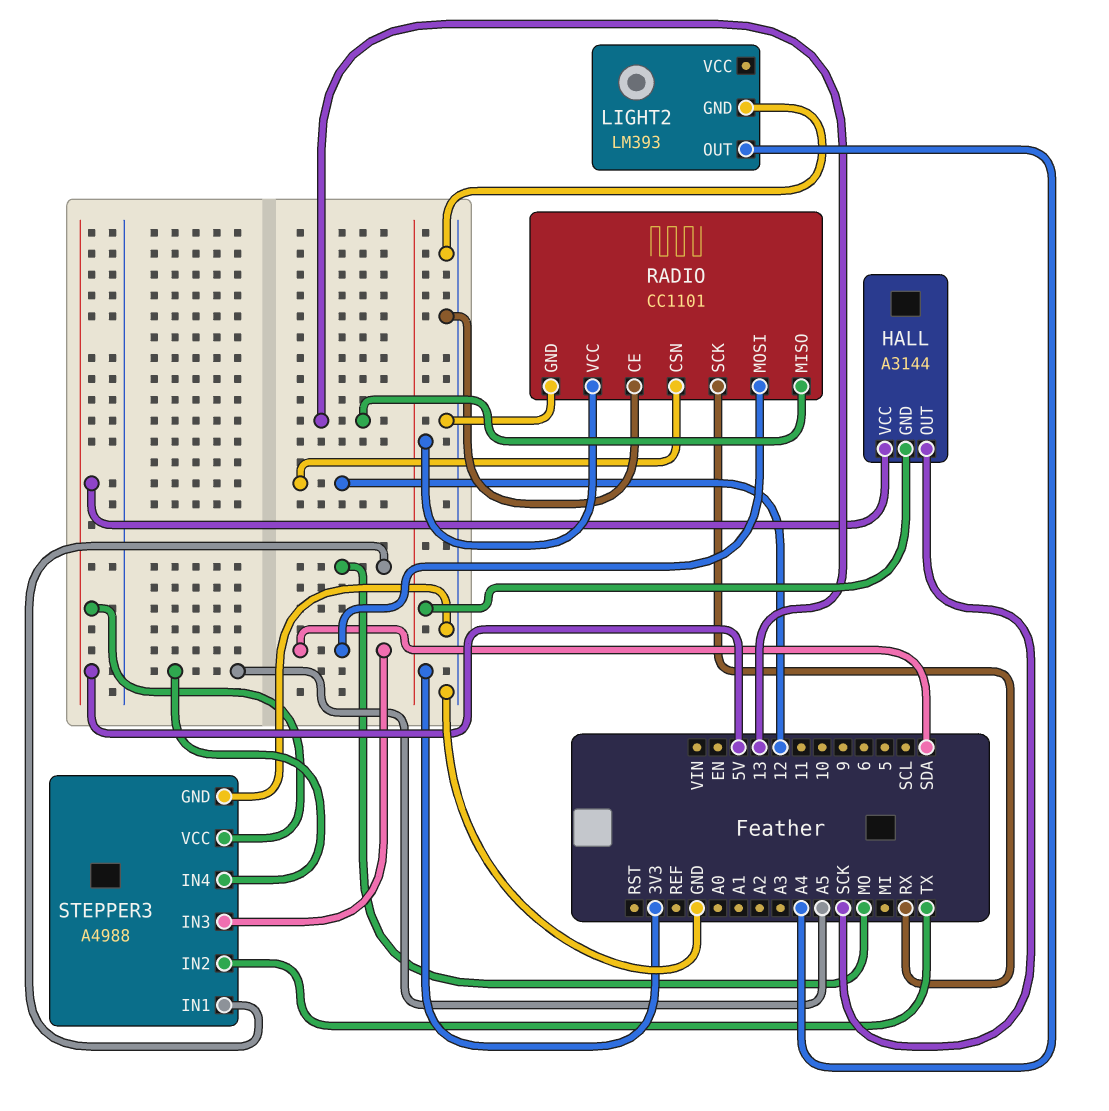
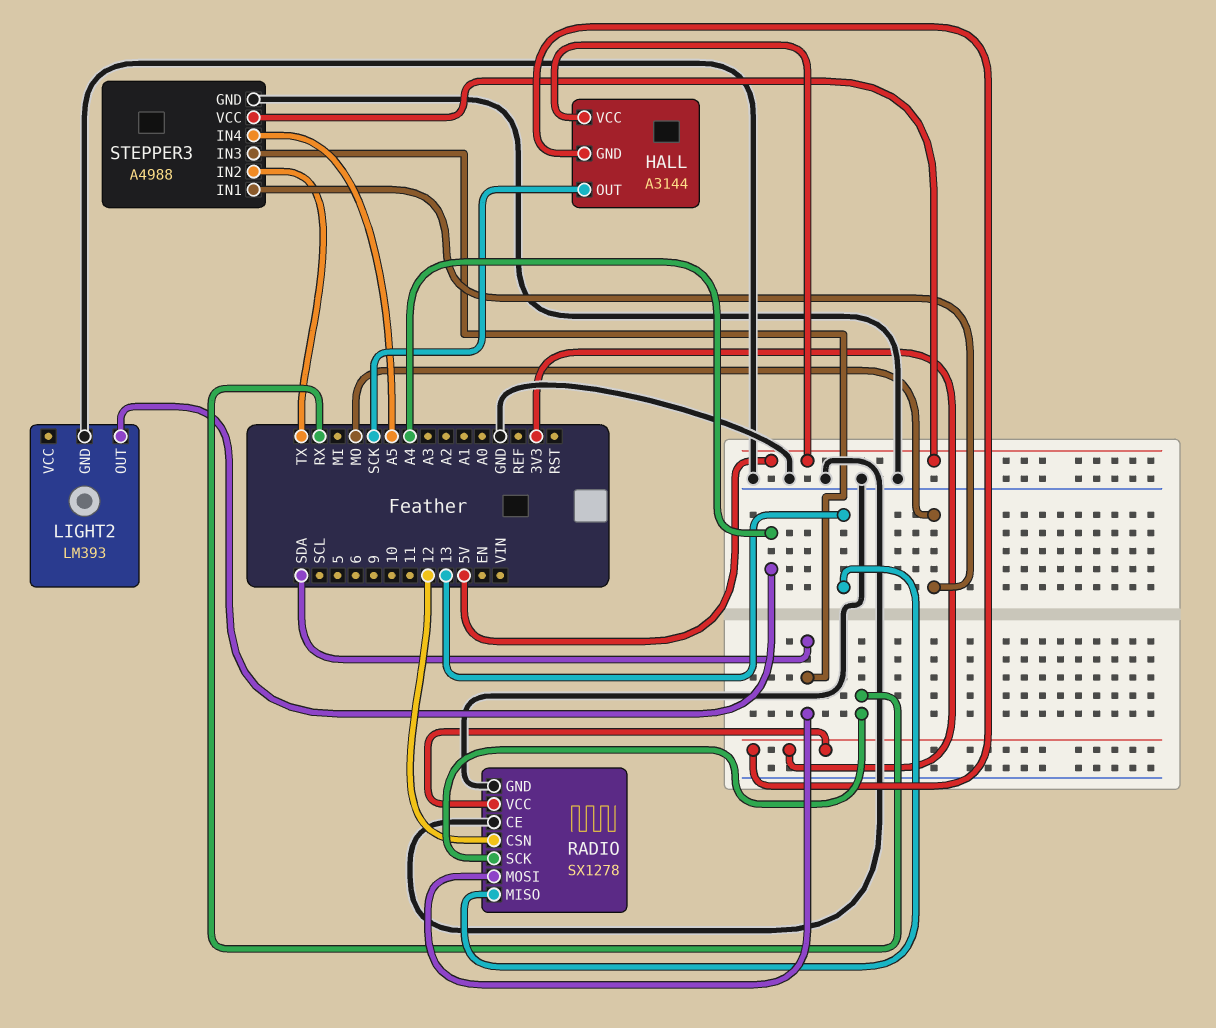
RADIO: CC1101 -> SX1278

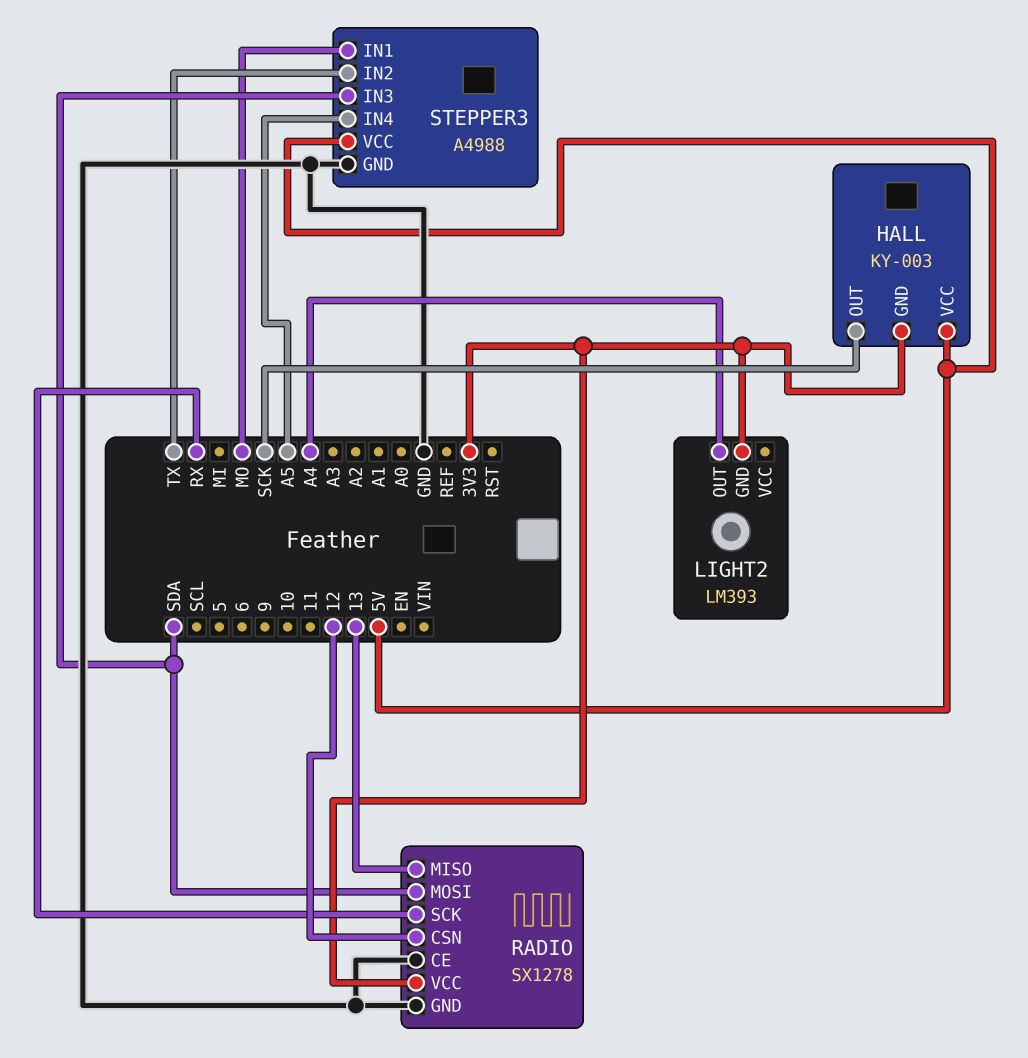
HALL: A3144 -> KY-003
LIGHT2 pin GND: GND -> 3V3

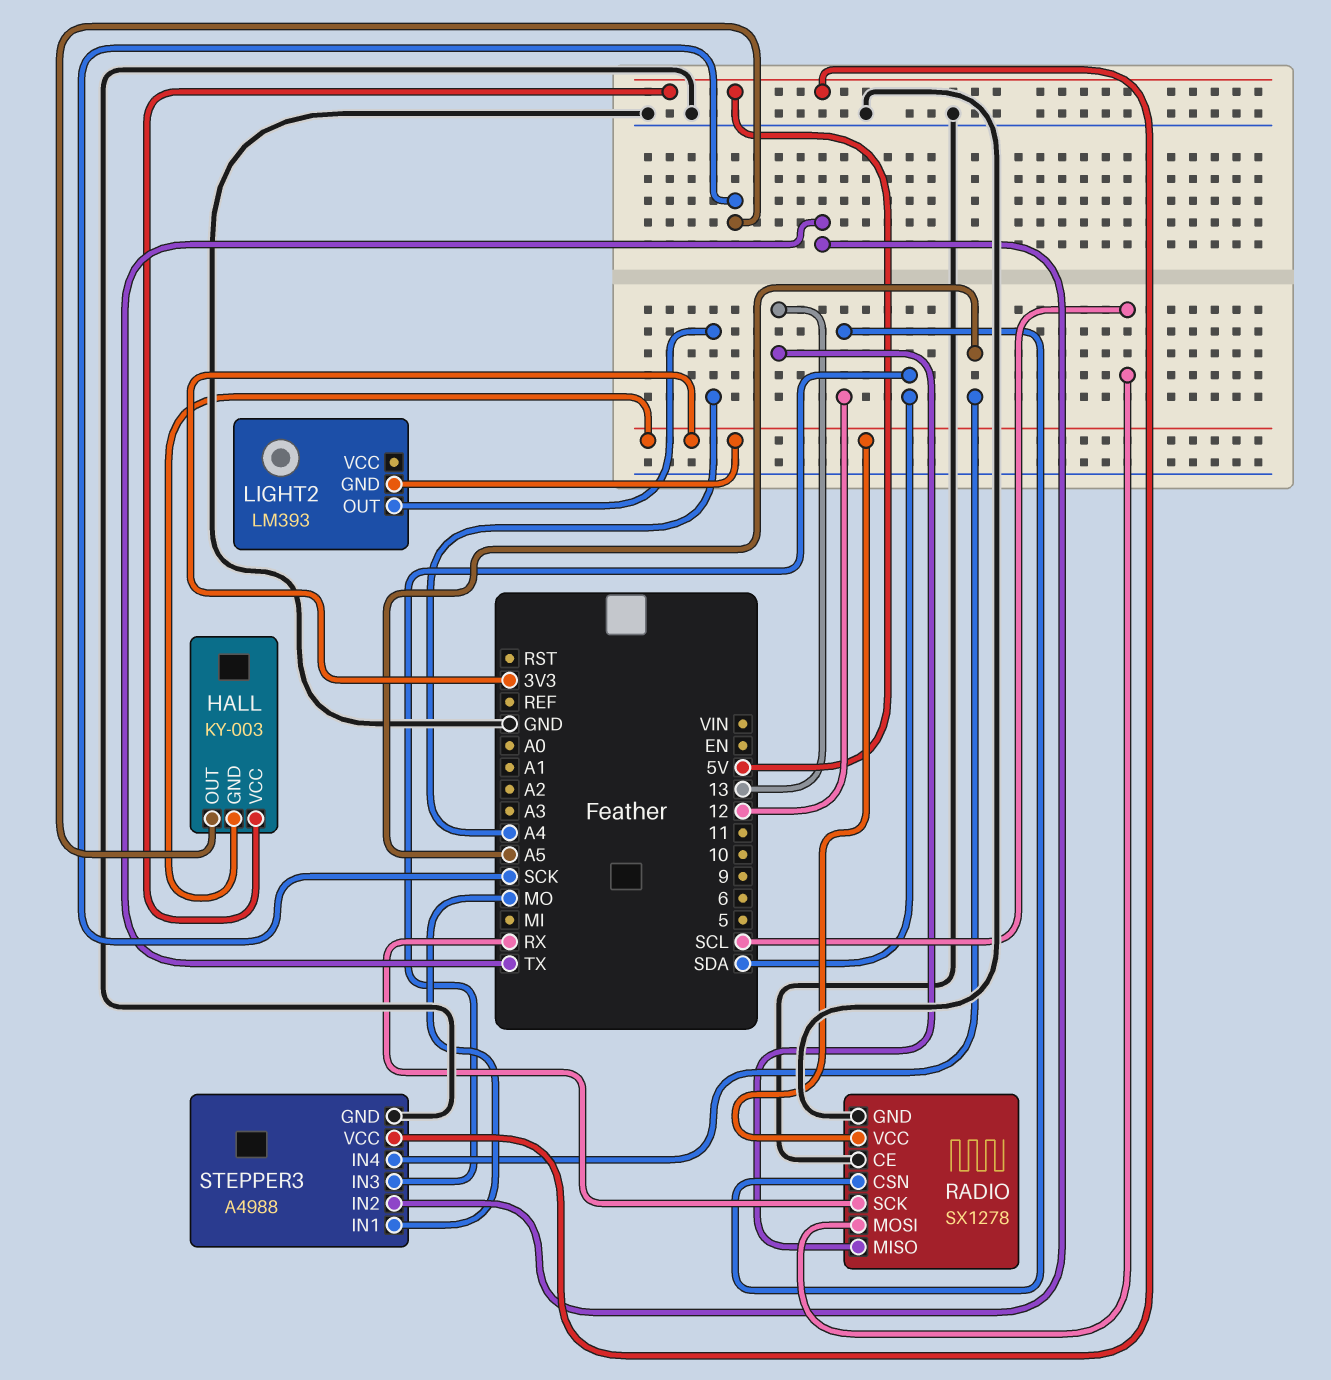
RADIO pin MOSI: SDA -> SCL

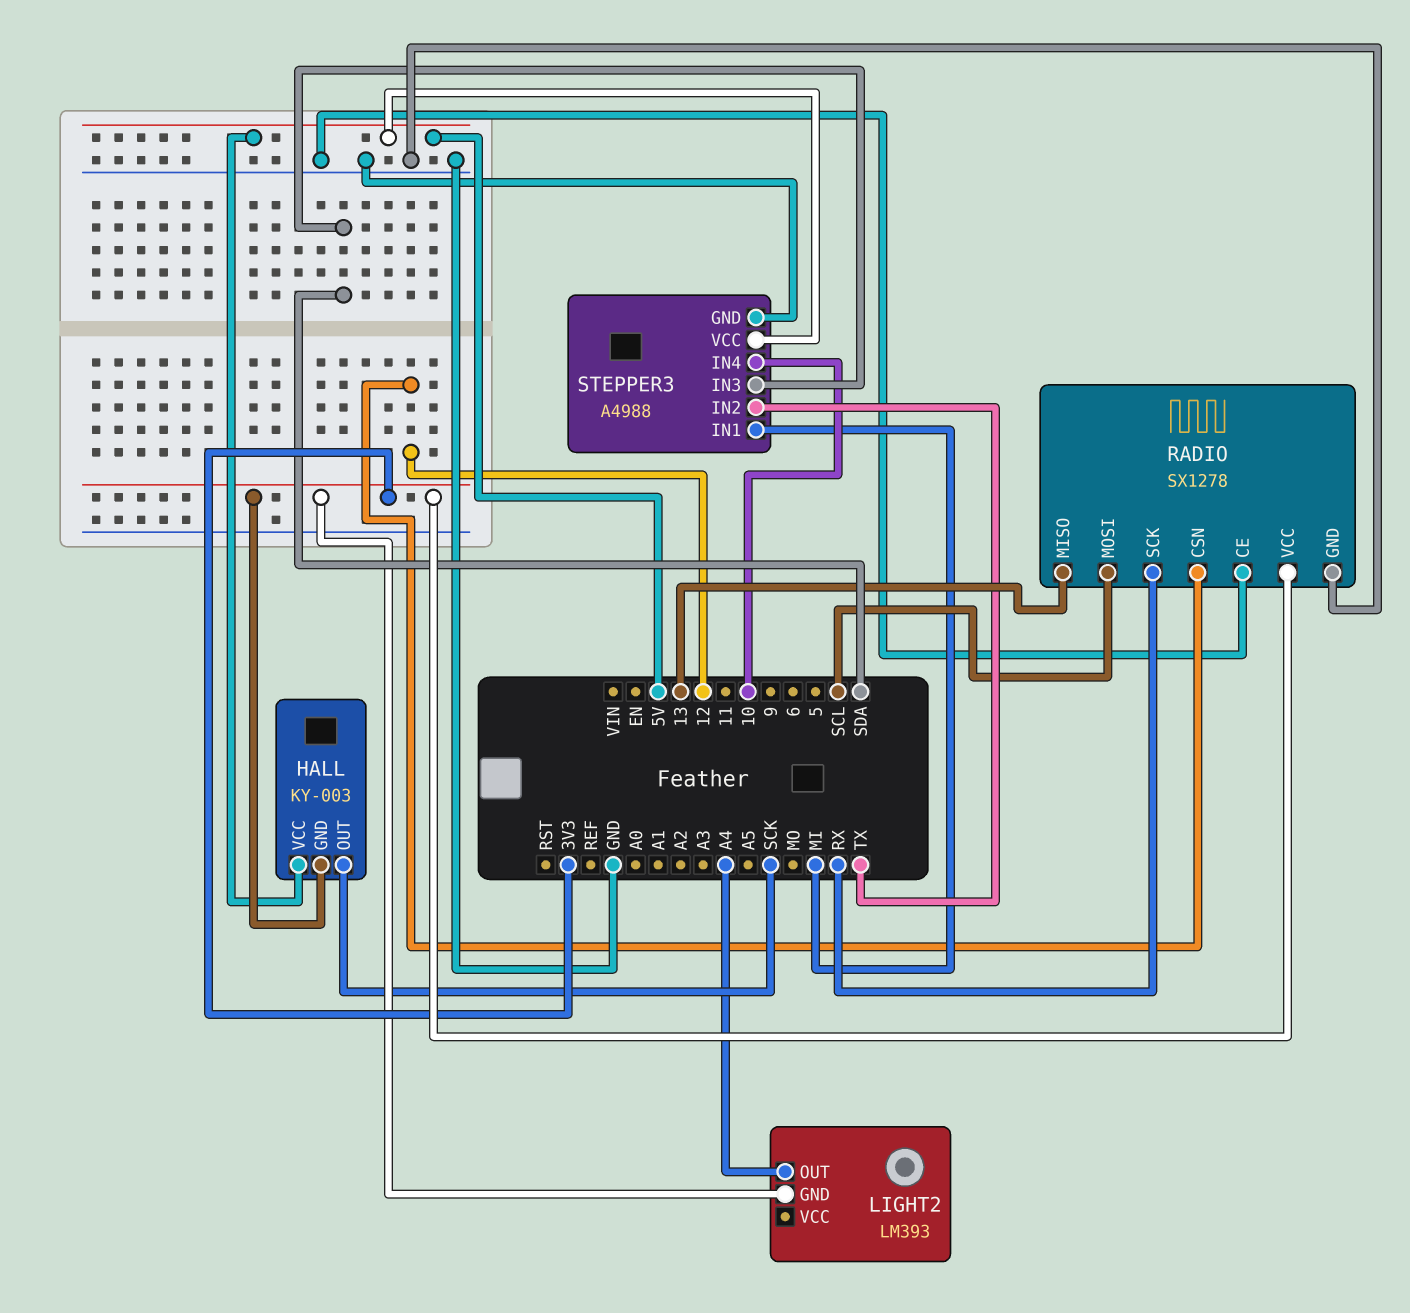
STEPPER3 pin IN1: MO -> MI
STEPPER3 pin IN4: A5 -> 10

